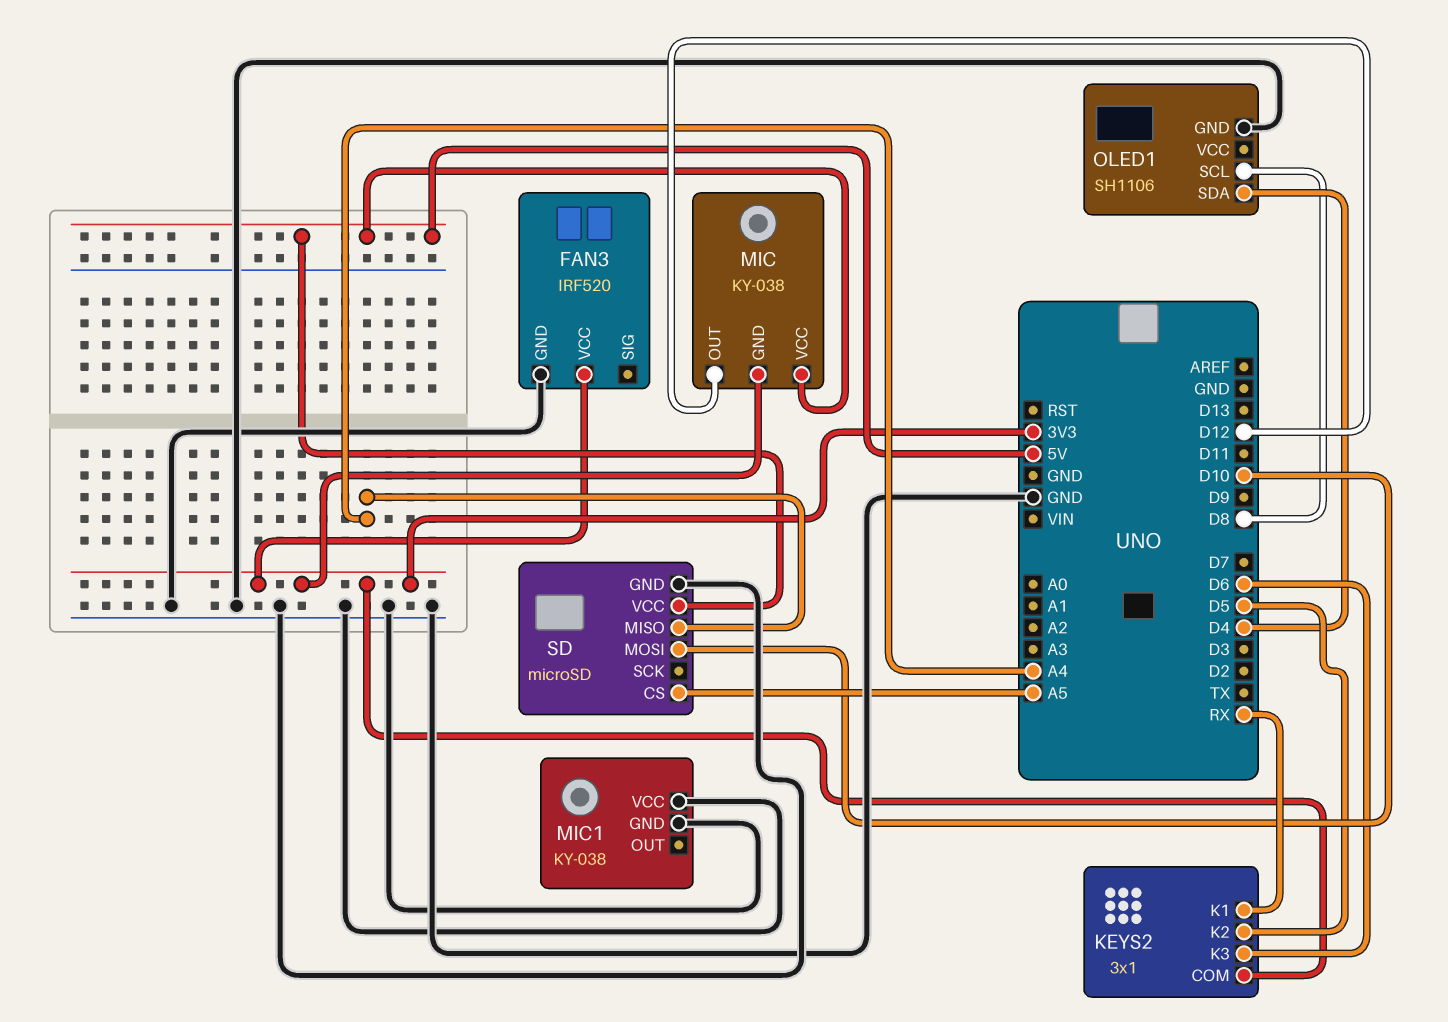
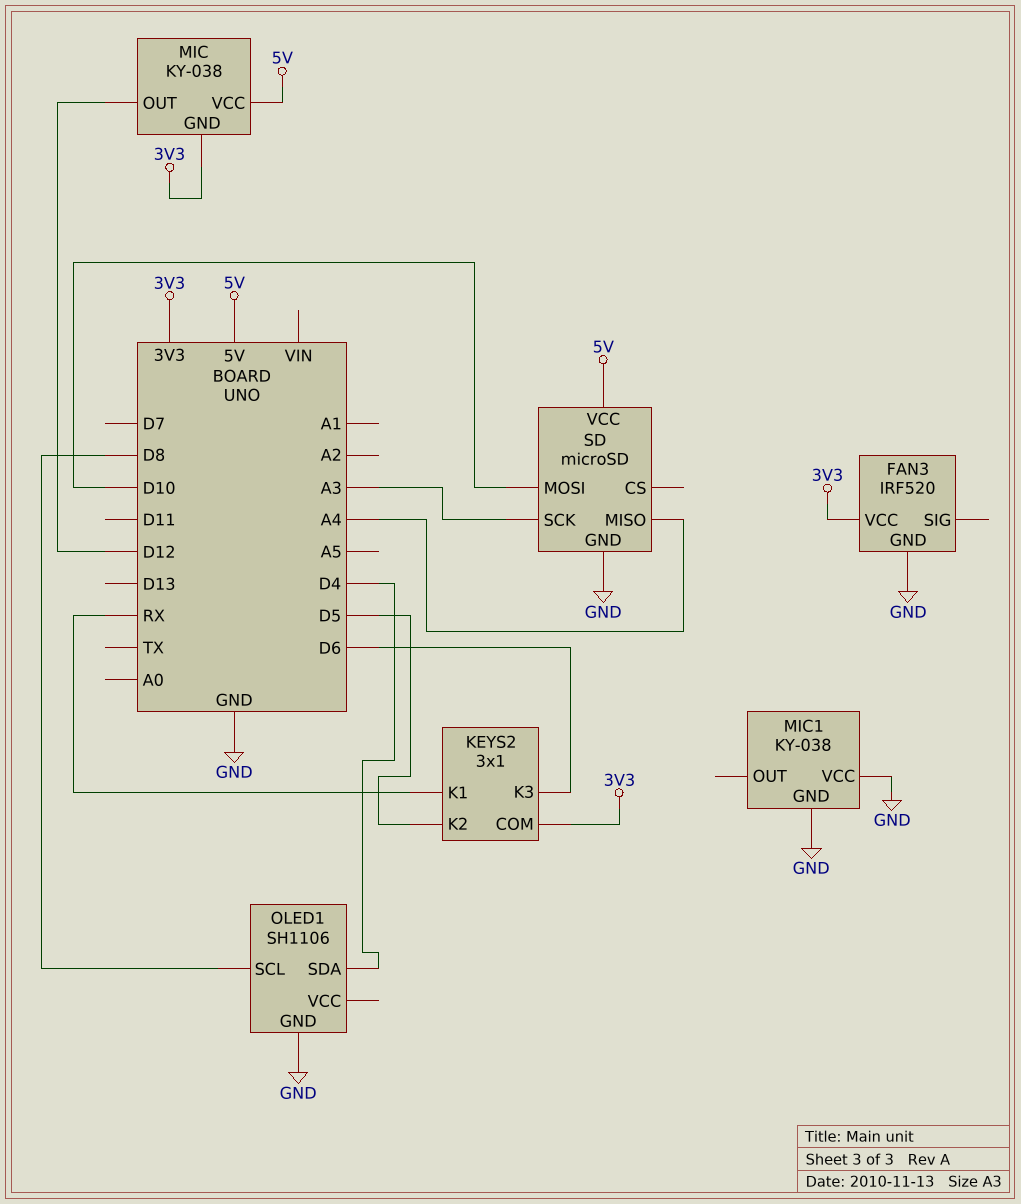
SD pin CS: A5 -> none
SD pin SCK: none -> A3

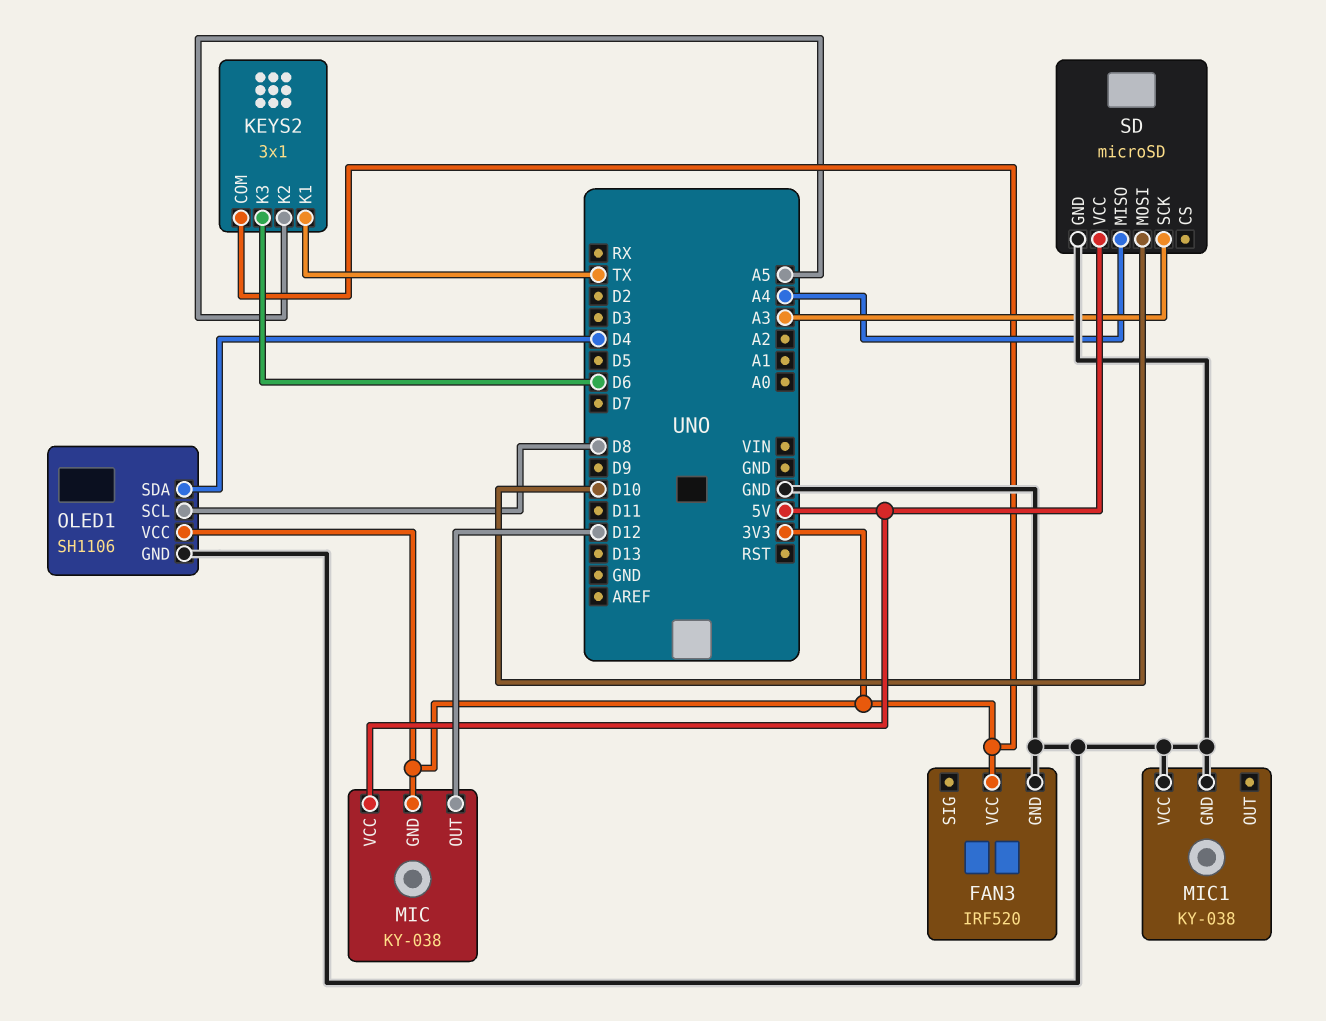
KEYS2 pin K1: RX -> TX
KEYS2 pin K2: D5 -> A5
OLED1 pin VCC: none -> 3V3

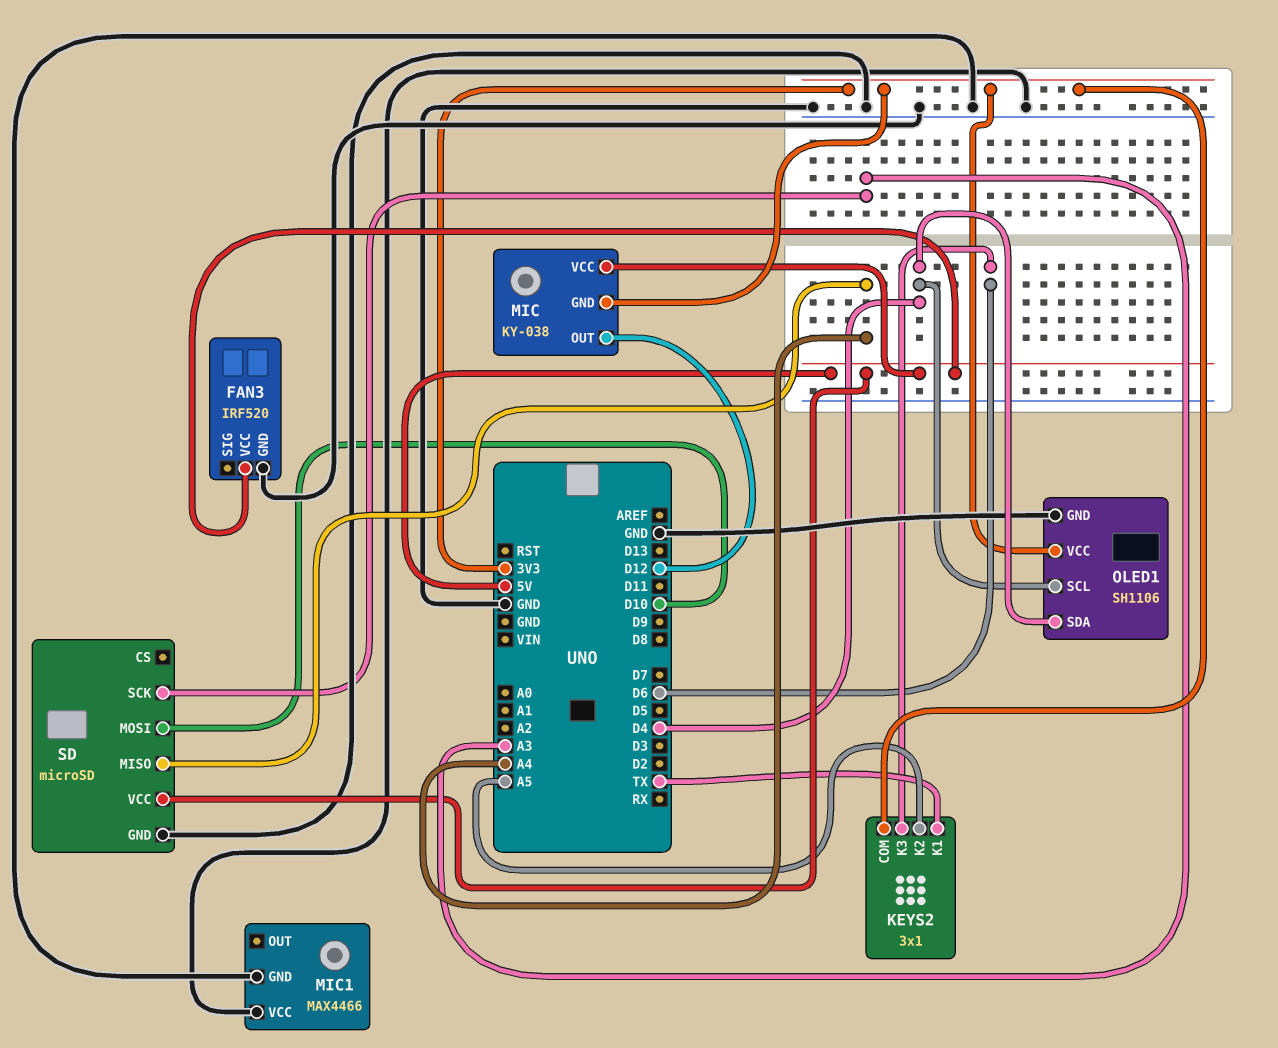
FAN3 pin VCC: 3V3 -> 5V
MIC1: KY-038 -> MAX4466
OLED1 pin SCL: D8 -> D4

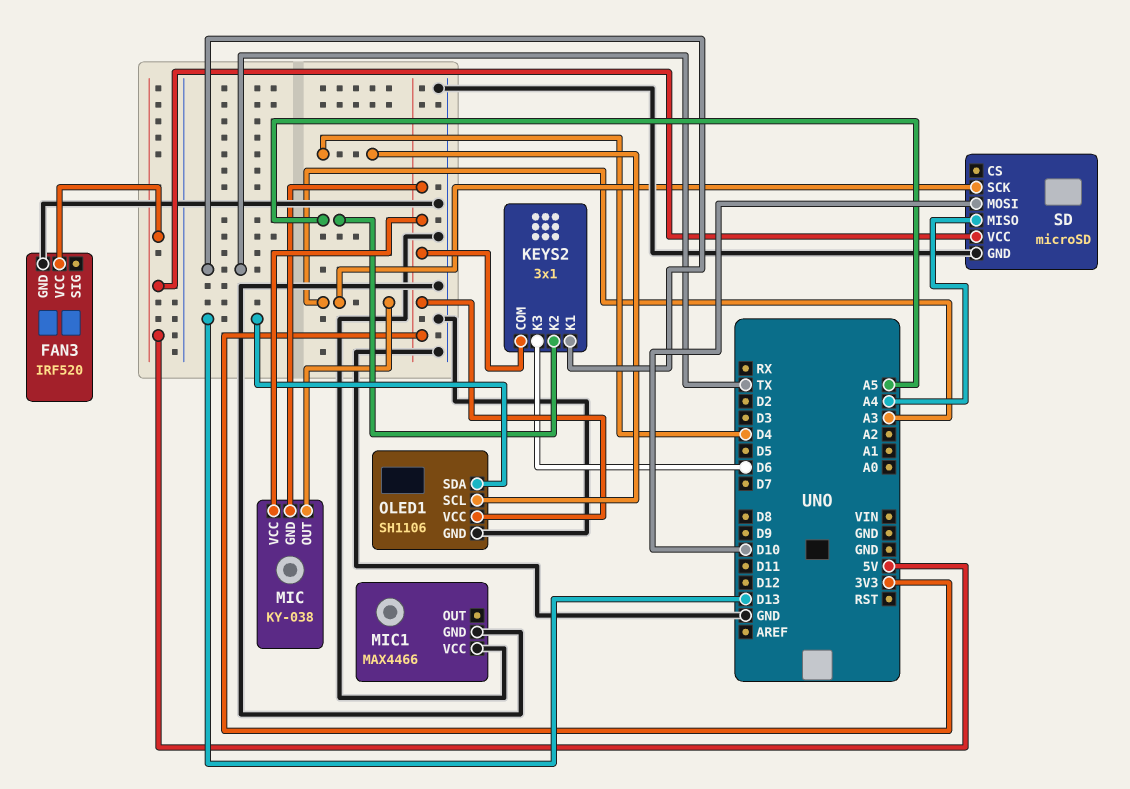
MIC pin OUT: D12 -> A3
MIC pin VCC: 5V -> 3V3
OLED1 pin SDA: D4 -> D13

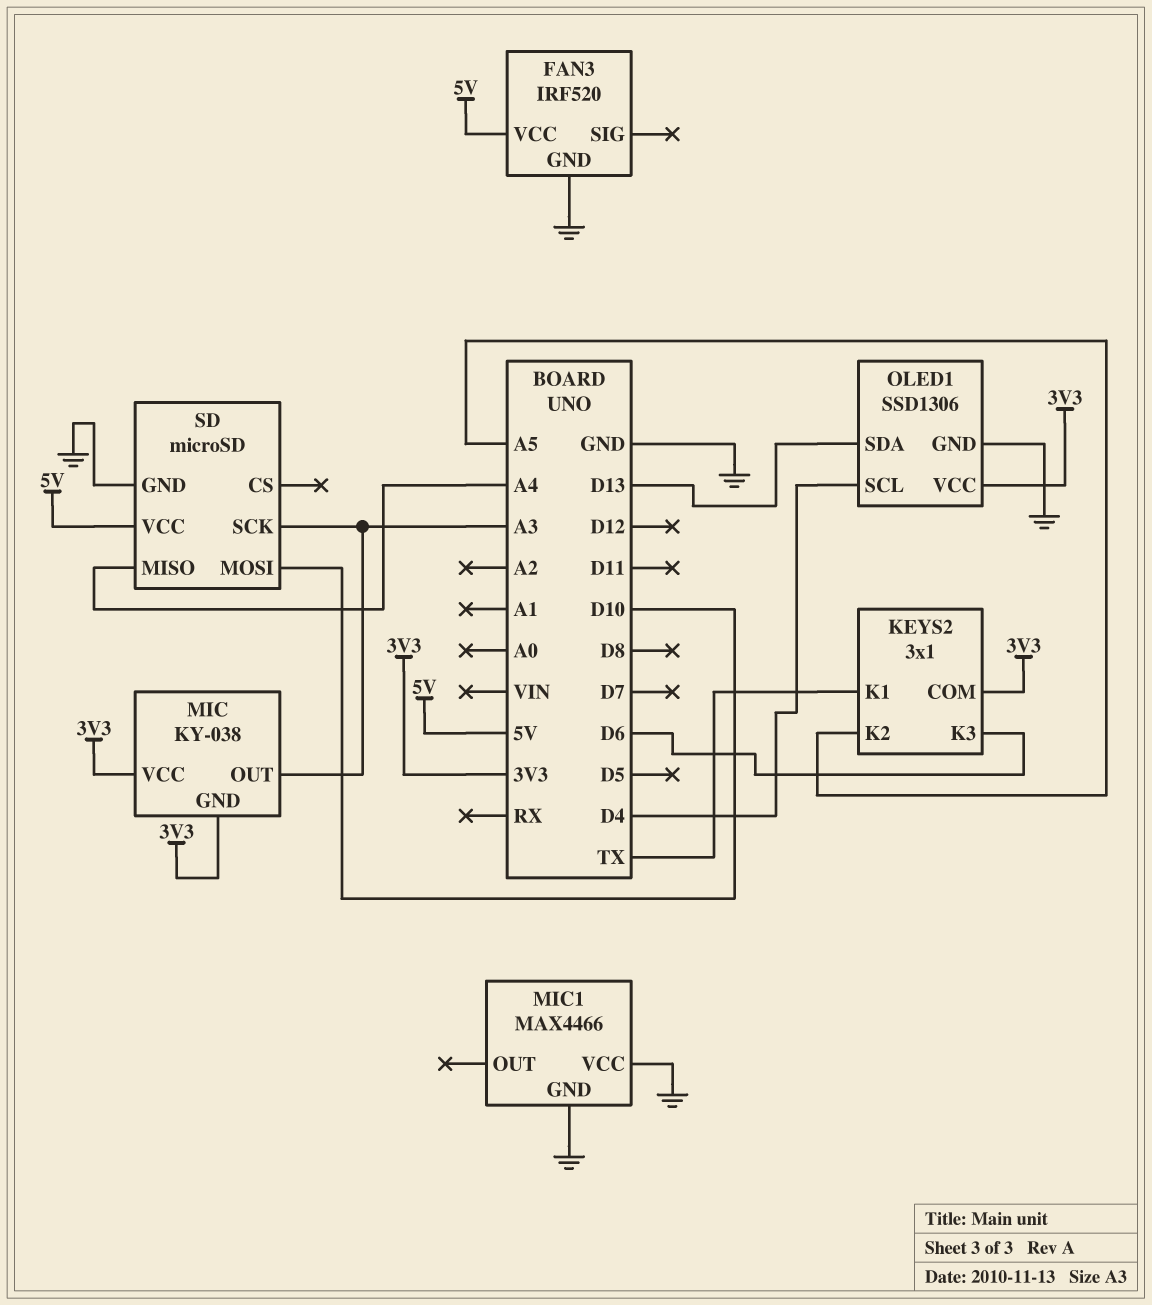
OLED1: SH1106 -> SSD1306

